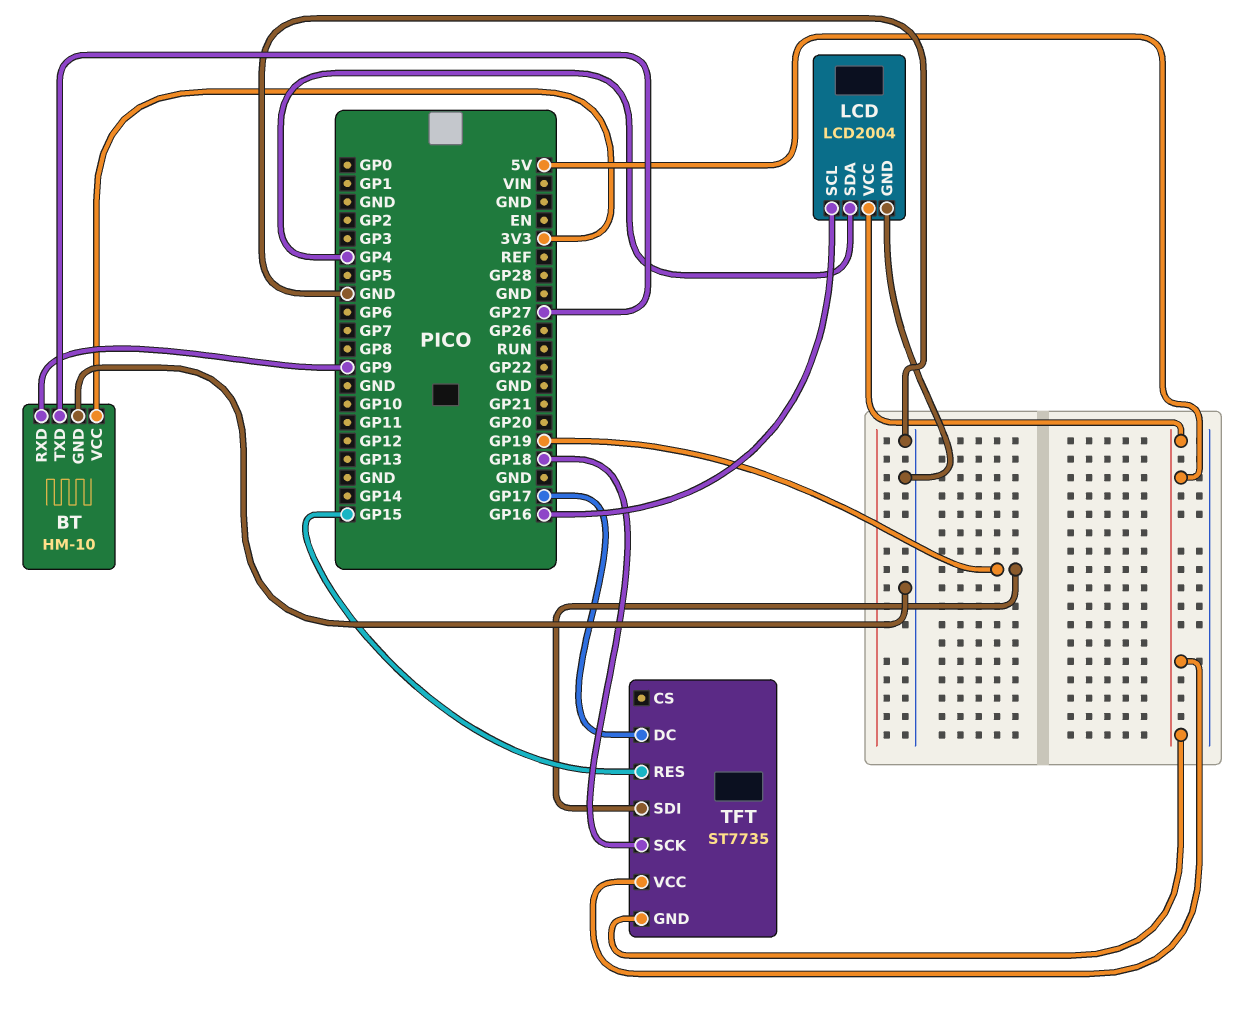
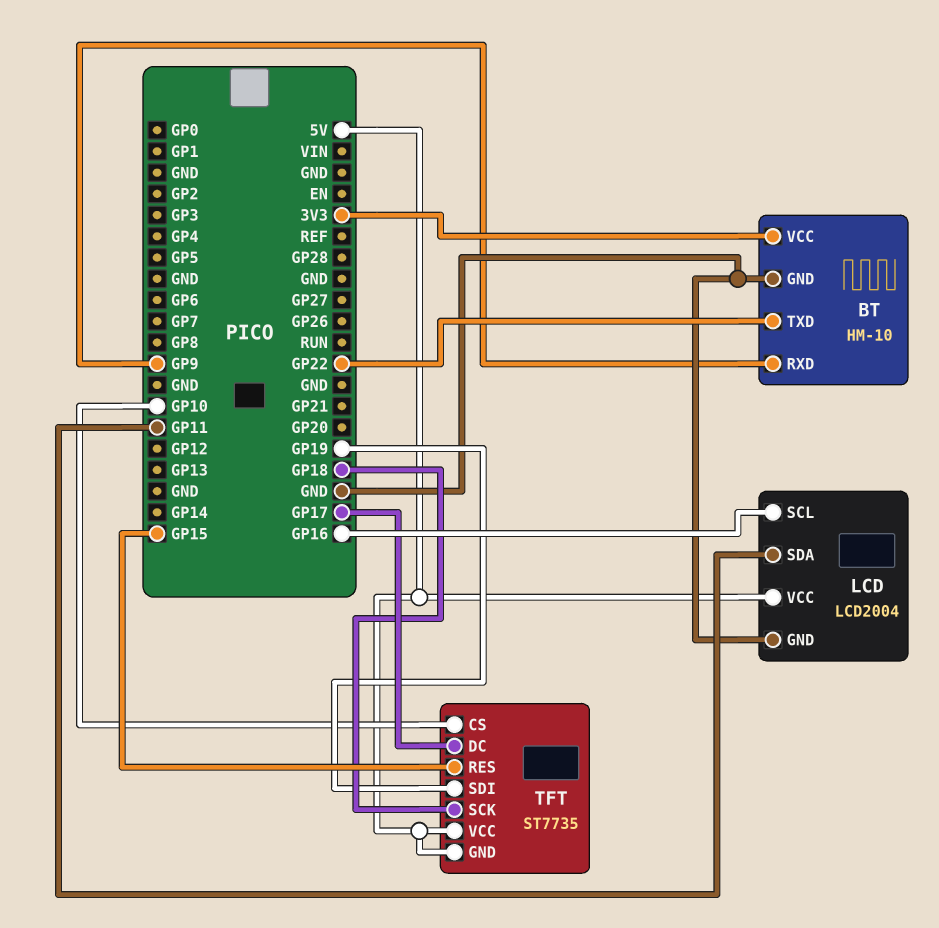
BT pin TXD: GP27 -> GP22
LCD pin SDA: GP4 -> GP11
TFT pin CS: none -> GP10

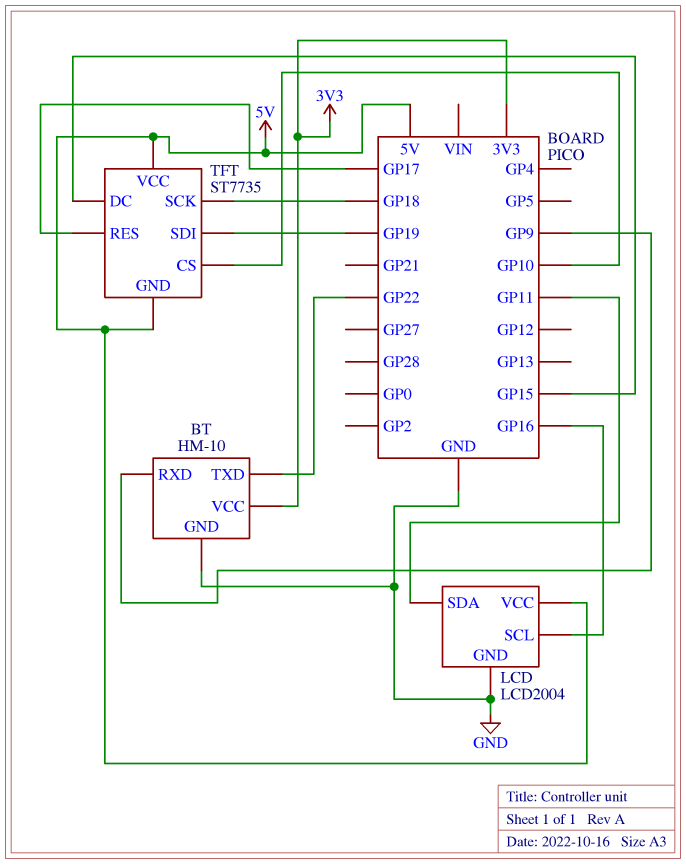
TFT pin DC: GP17 -> GP15
TFT pin RES: GP15 -> GP17

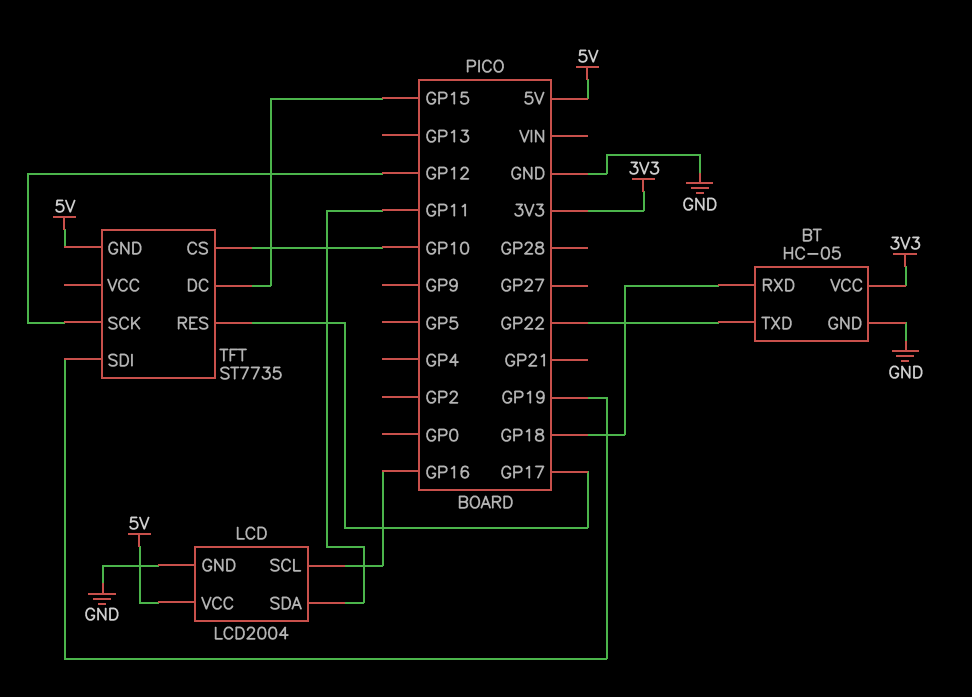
BT: HM-10 -> HC-05
BT pin RXD: GP9 -> GP18
TFT pin SCK: GP18 -> GP12
TFT pin VCC: 5V -> none

